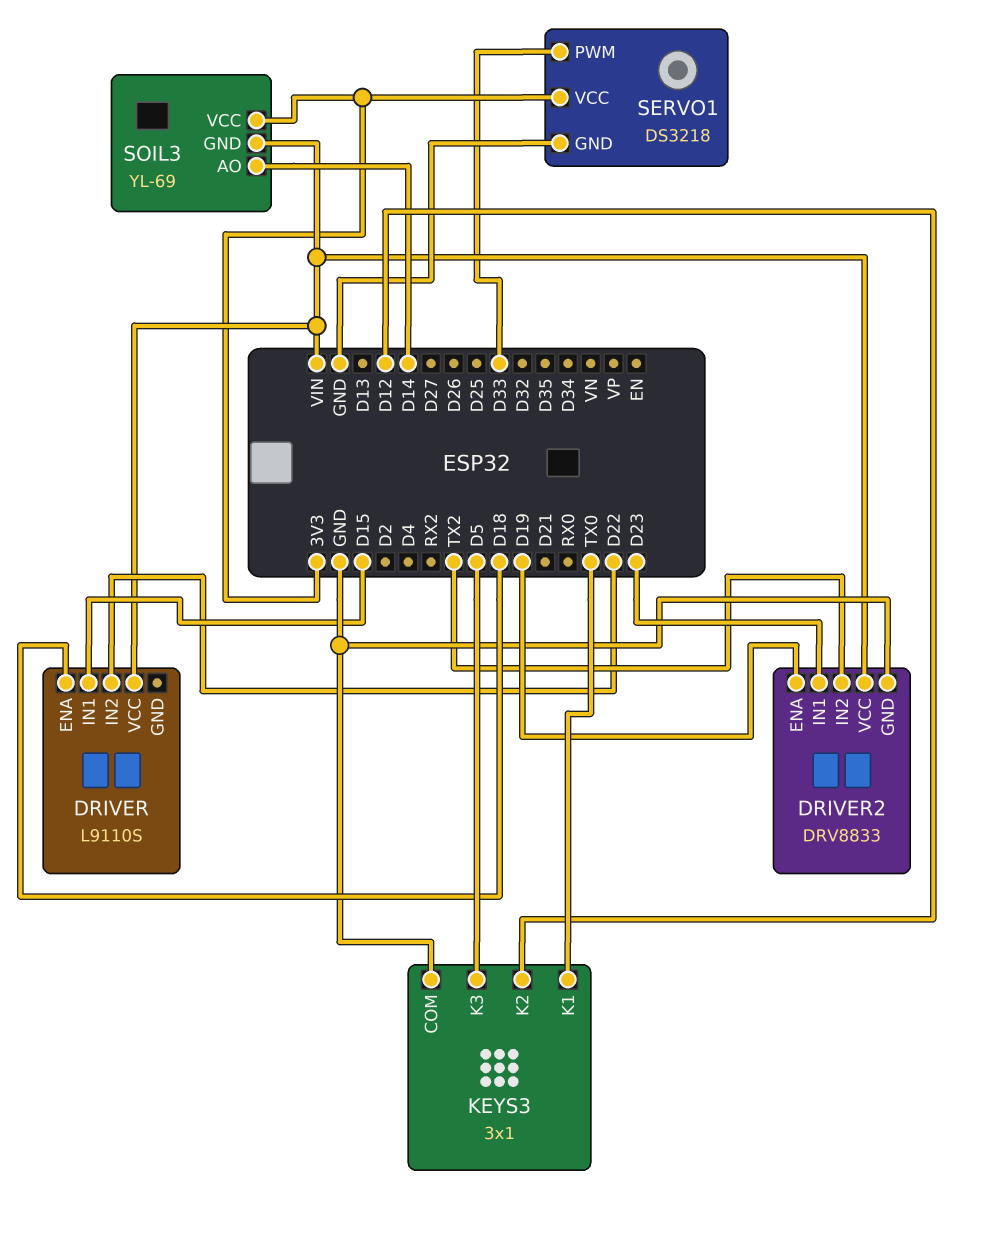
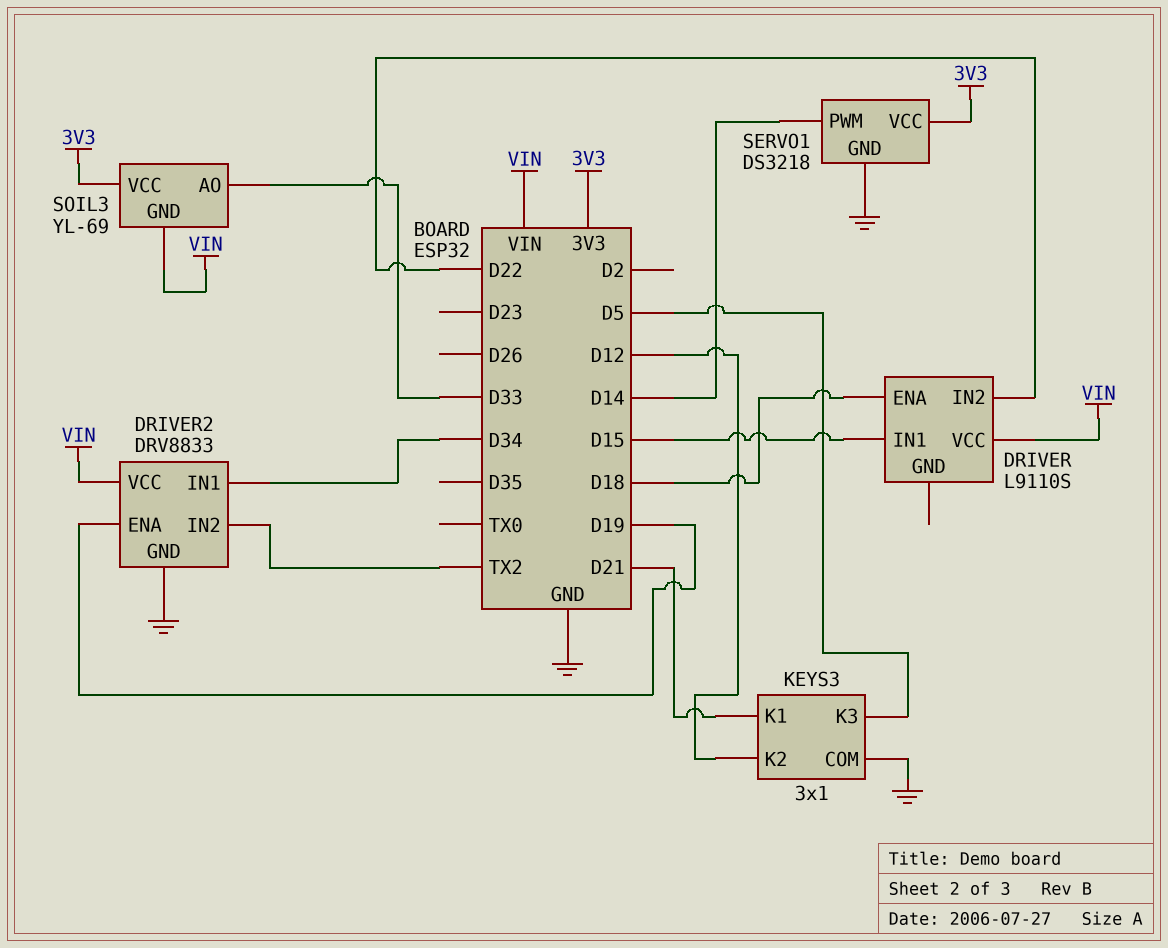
DRIVER2 pin IN1: D23 -> D34
KEYS3 pin K1: TX0 -> D21
SERVO1 pin PWM: D33 -> D14
SOIL3 pin AO: D14 -> D33

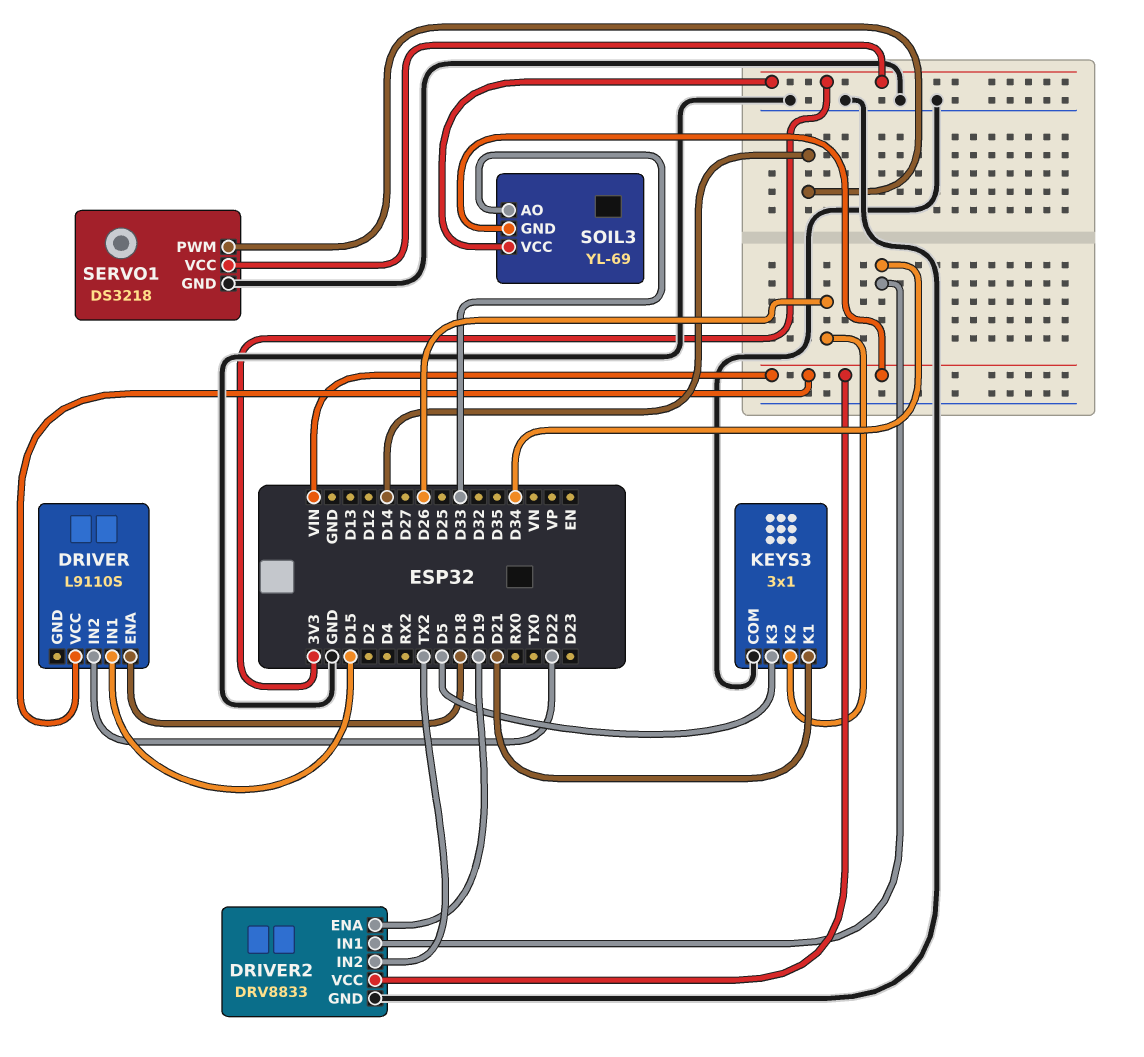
KEYS3 pin K2: D12 -> D26

